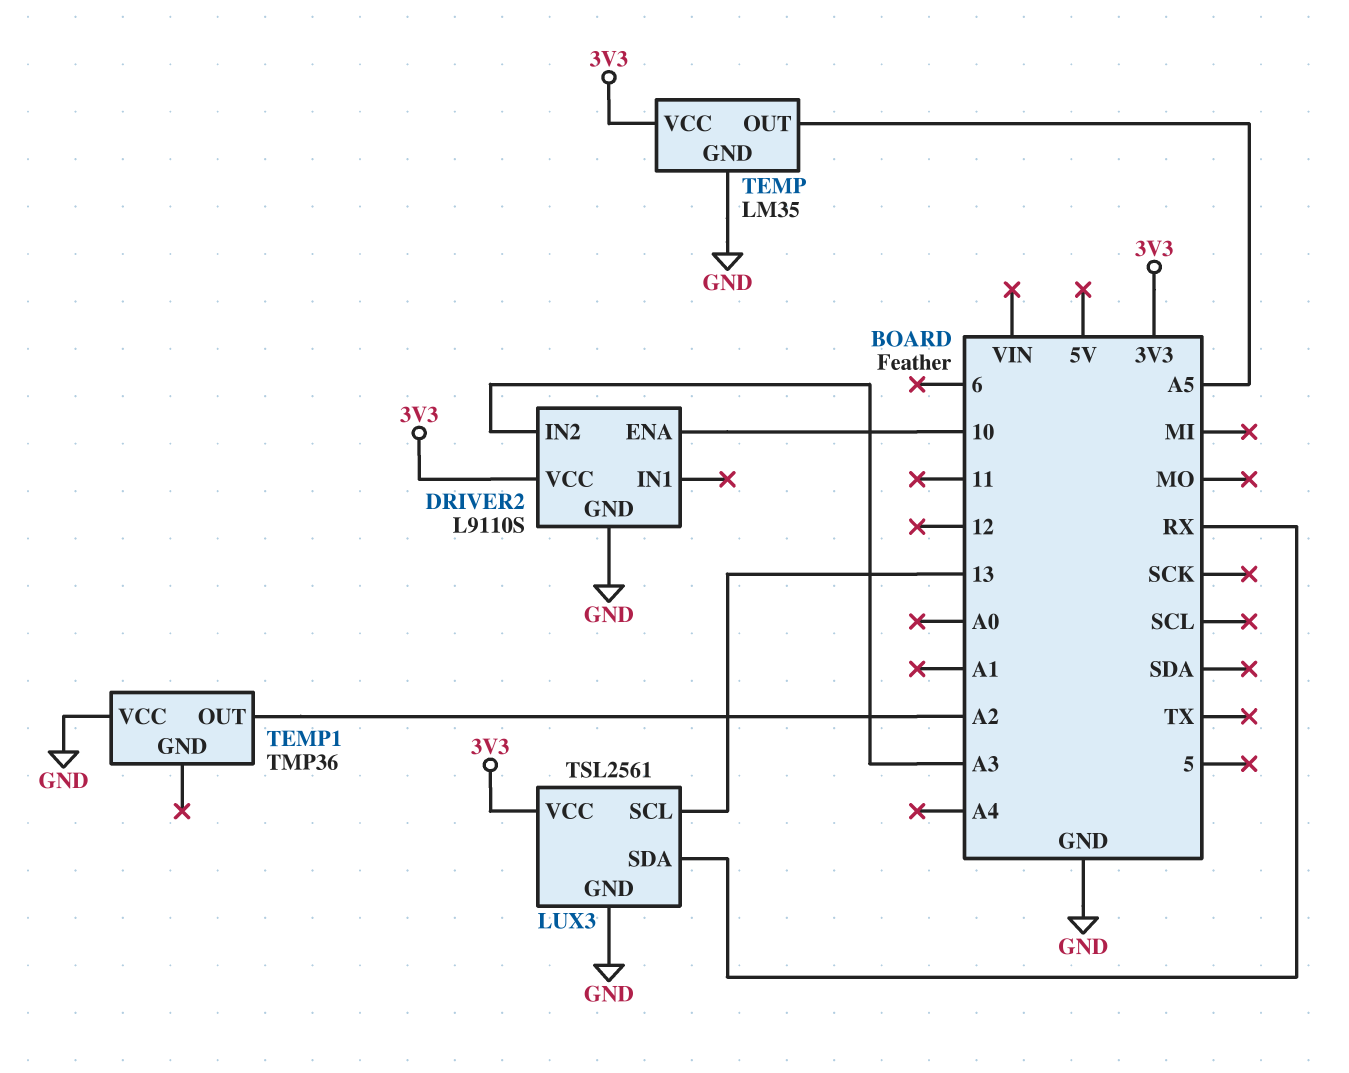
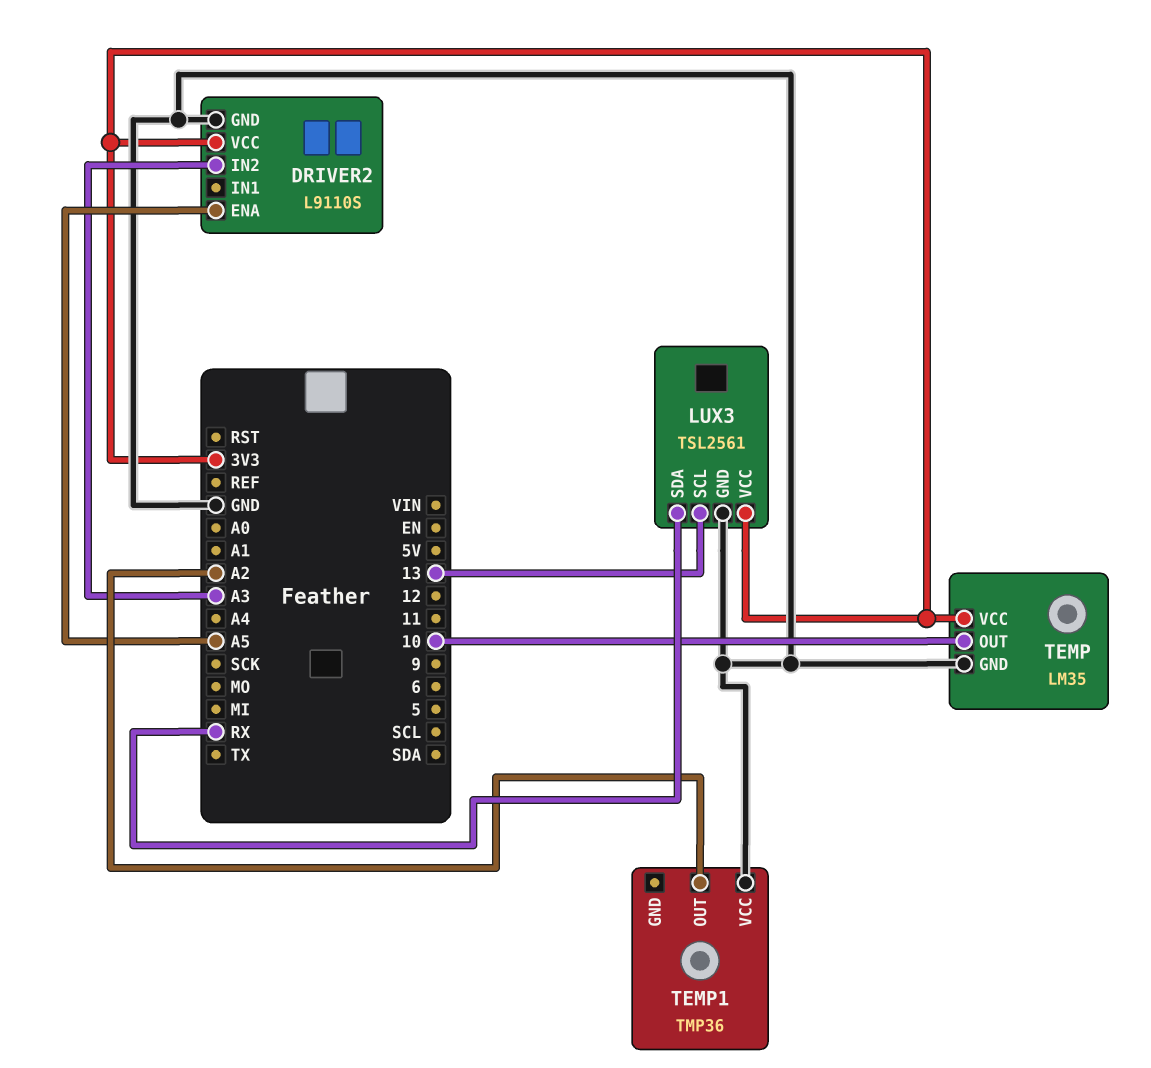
DRIVER2 pin ENA: 10 -> A5
TEMP pin OUT: A5 -> 10

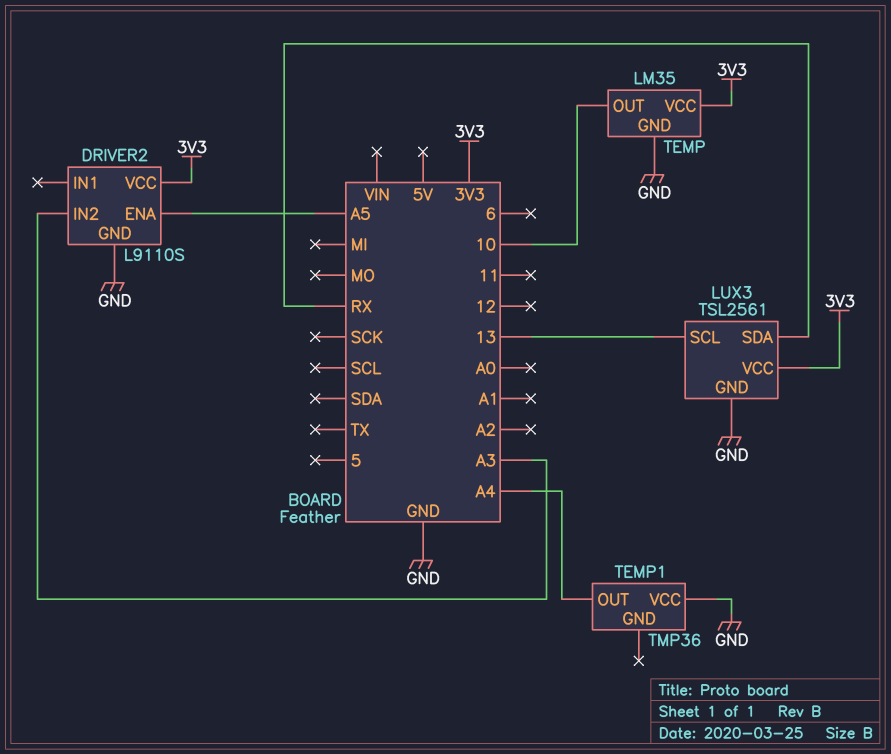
TEMP1 pin OUT: A2 -> A4

